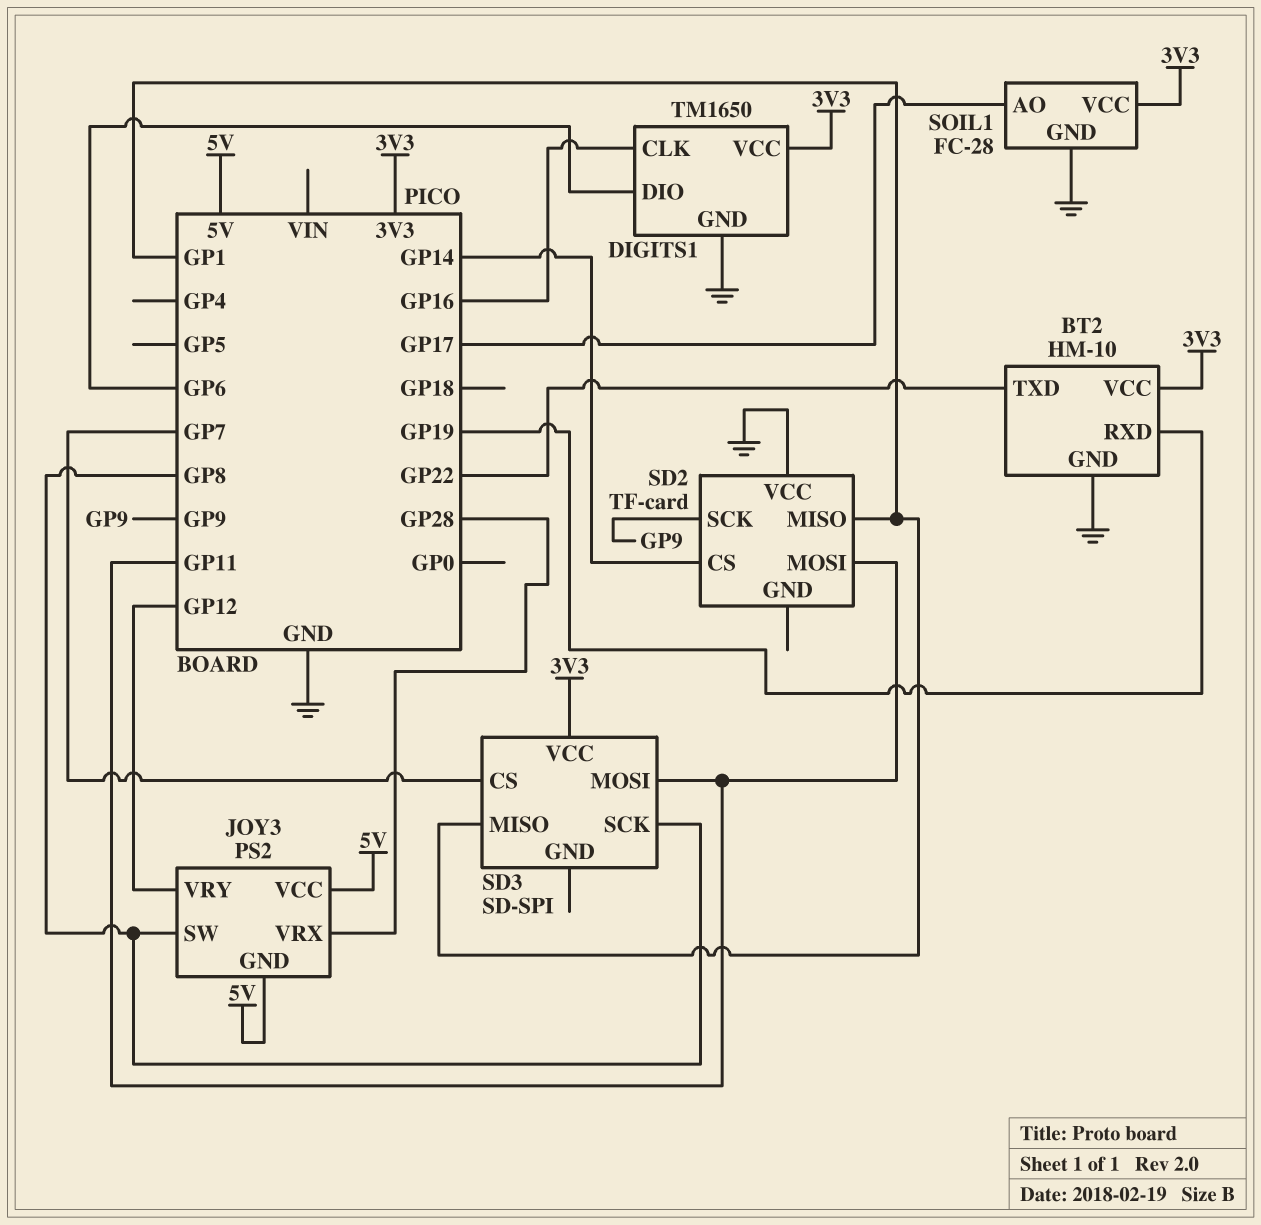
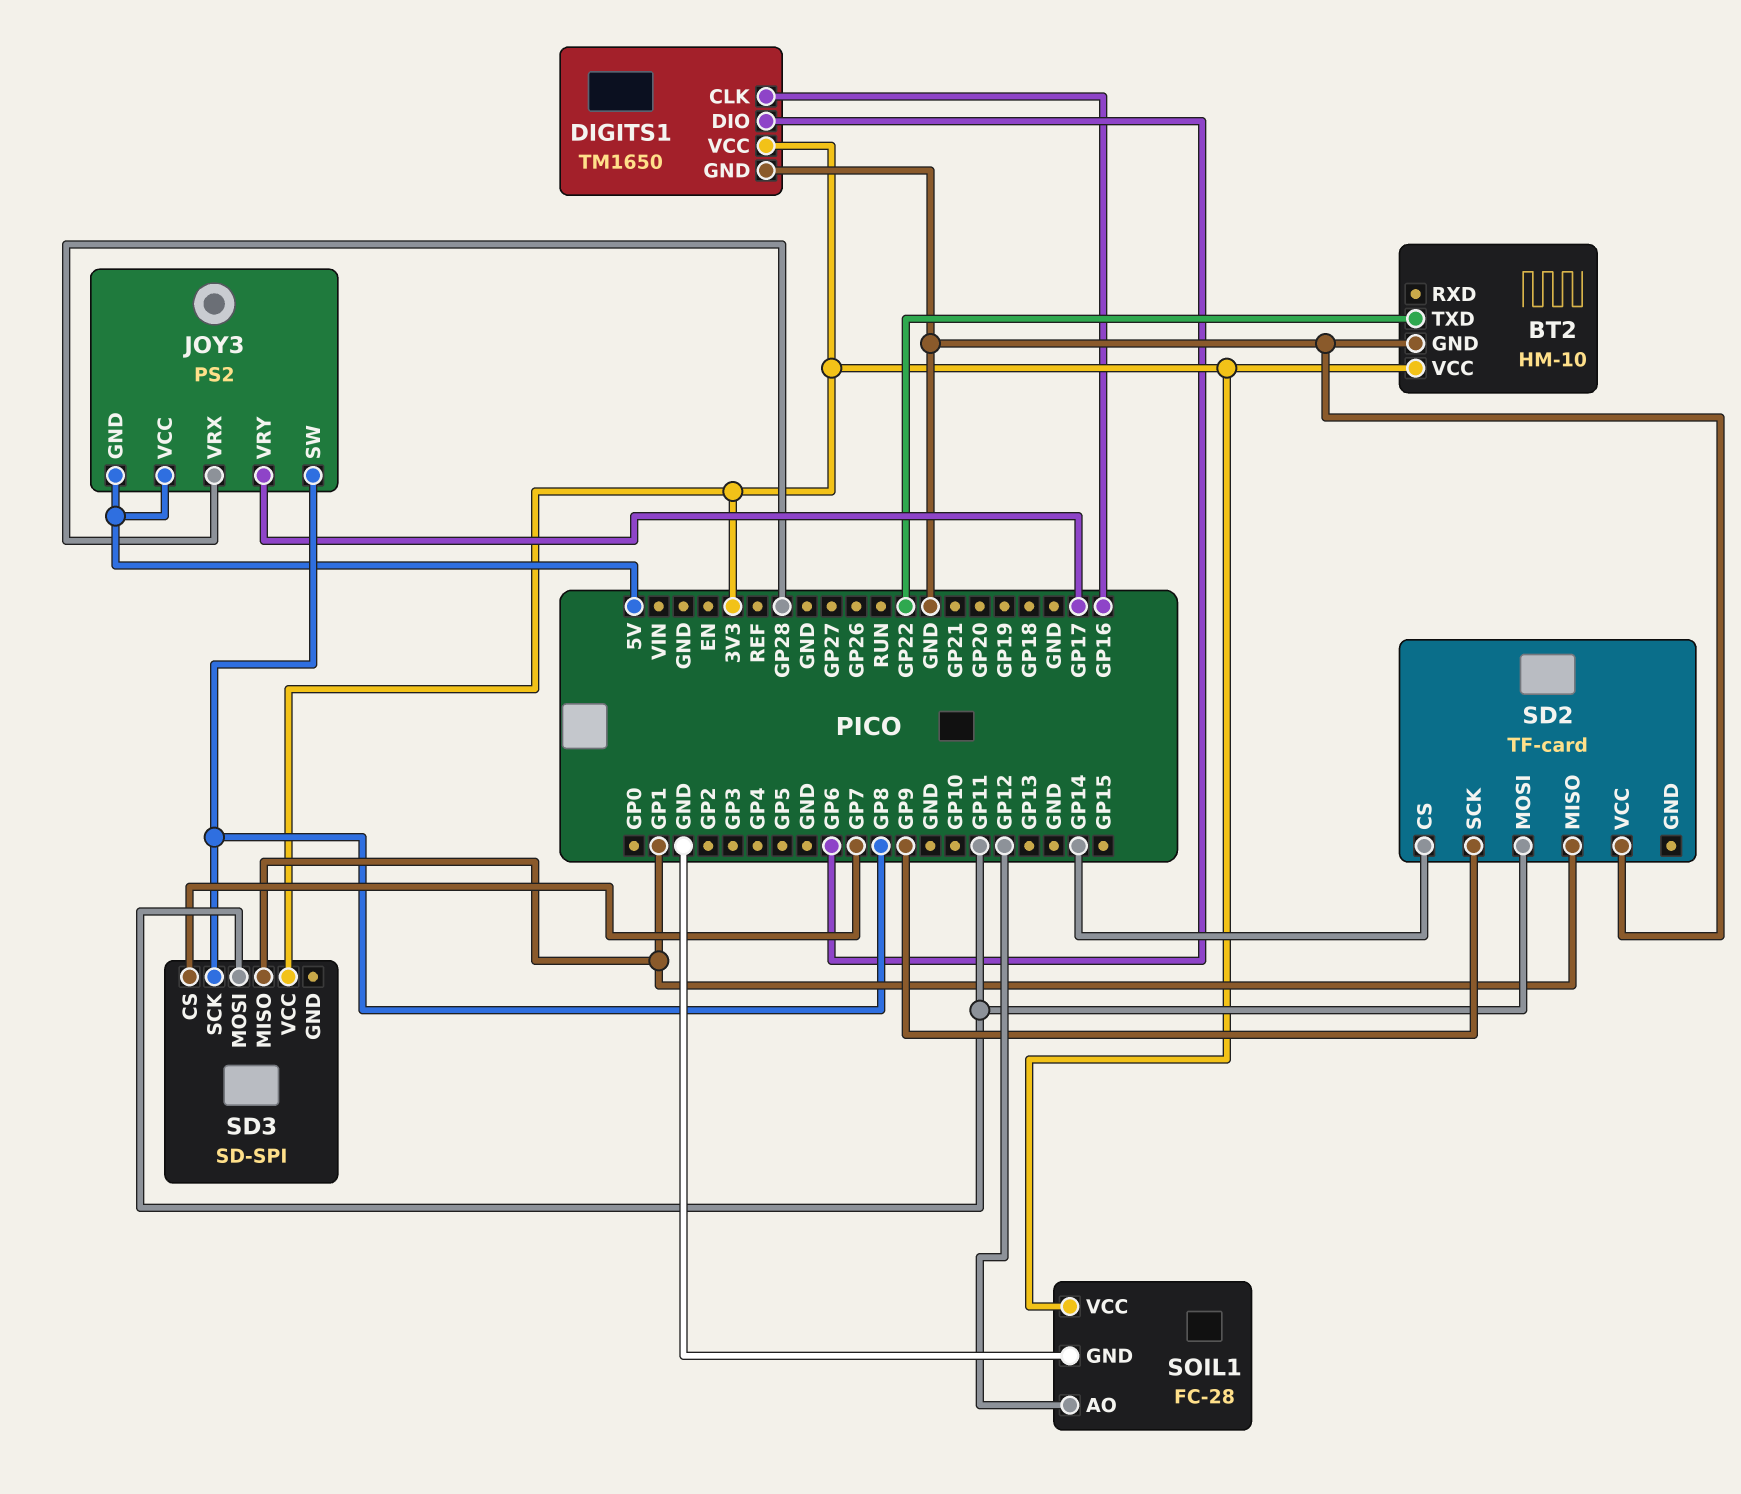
BT2 pin RXD: GP19 -> none
JOY3 pin VRY: GP12 -> GP17
SOIL1 pin AO: GP17 -> GP12

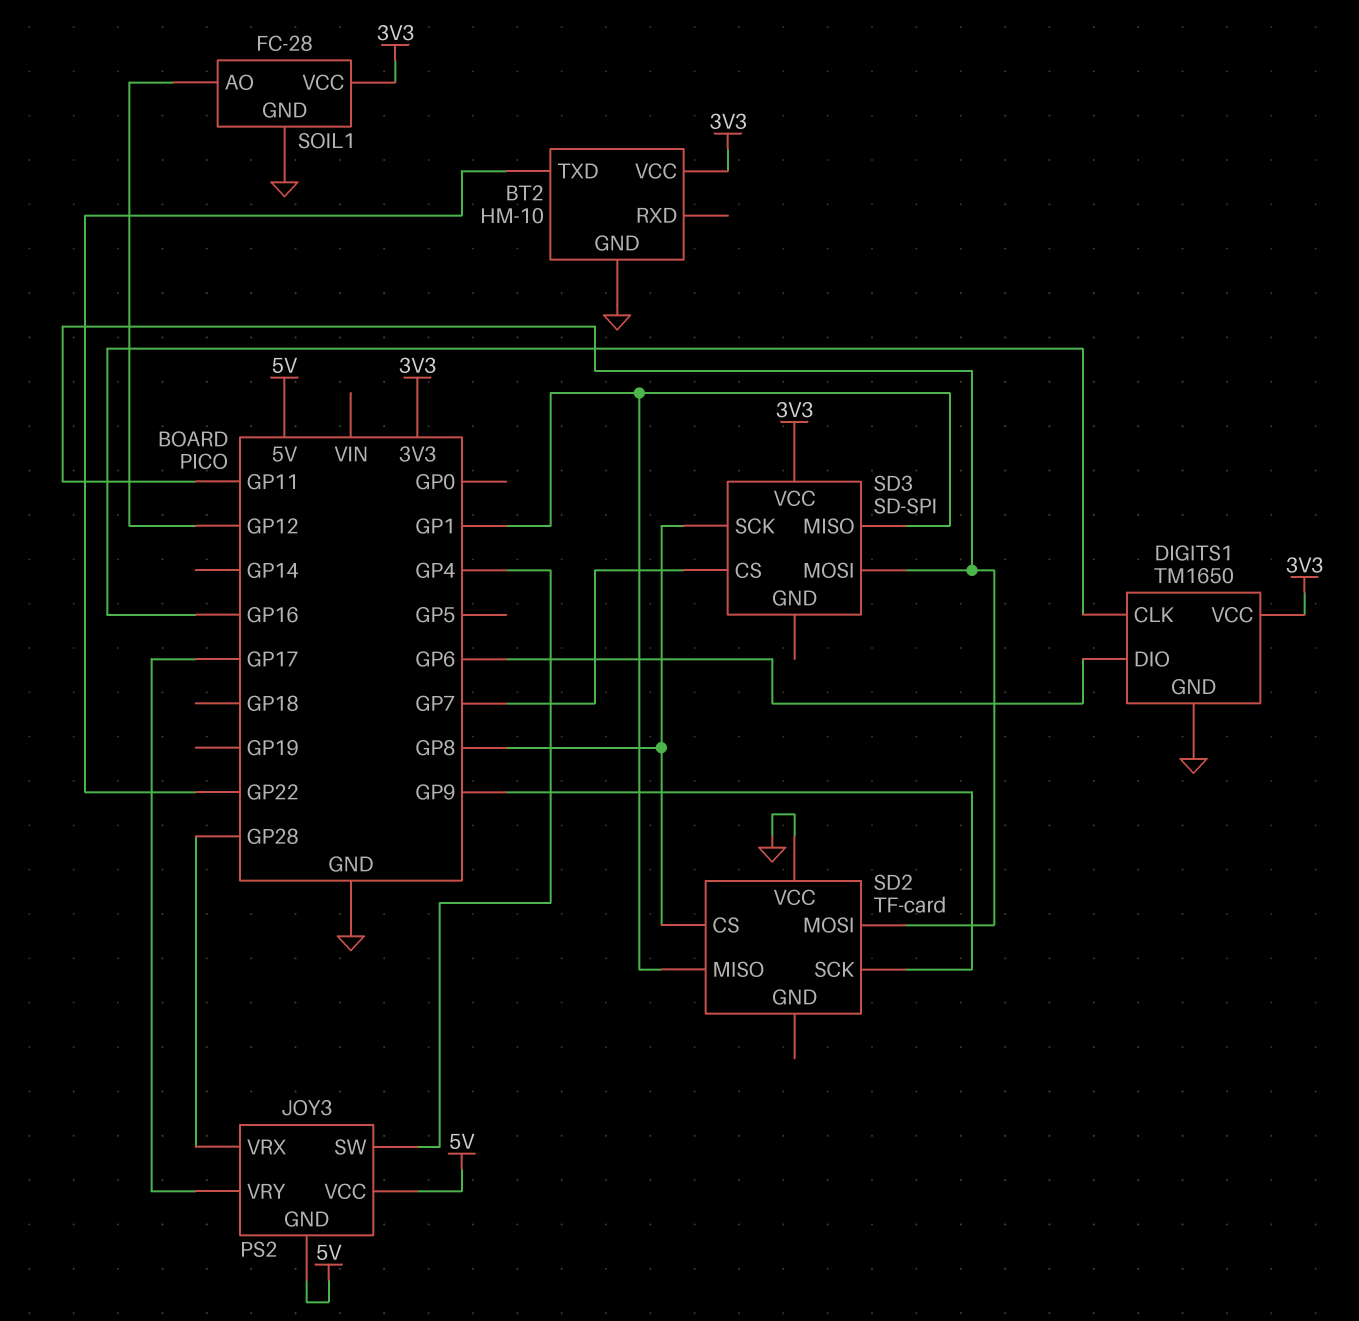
JOY3 pin SW: GP8 -> GP4
SD2 pin CS: GP14 -> GP8

